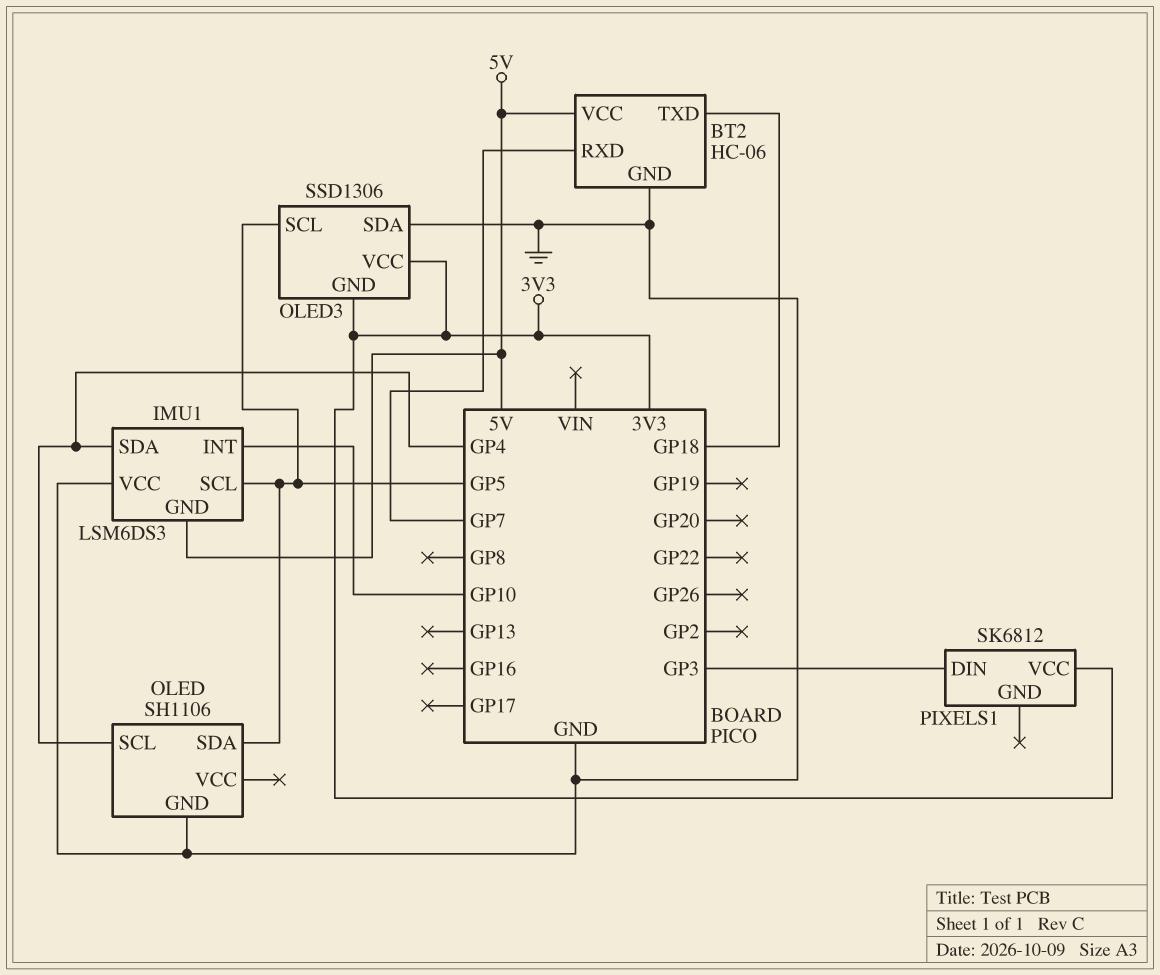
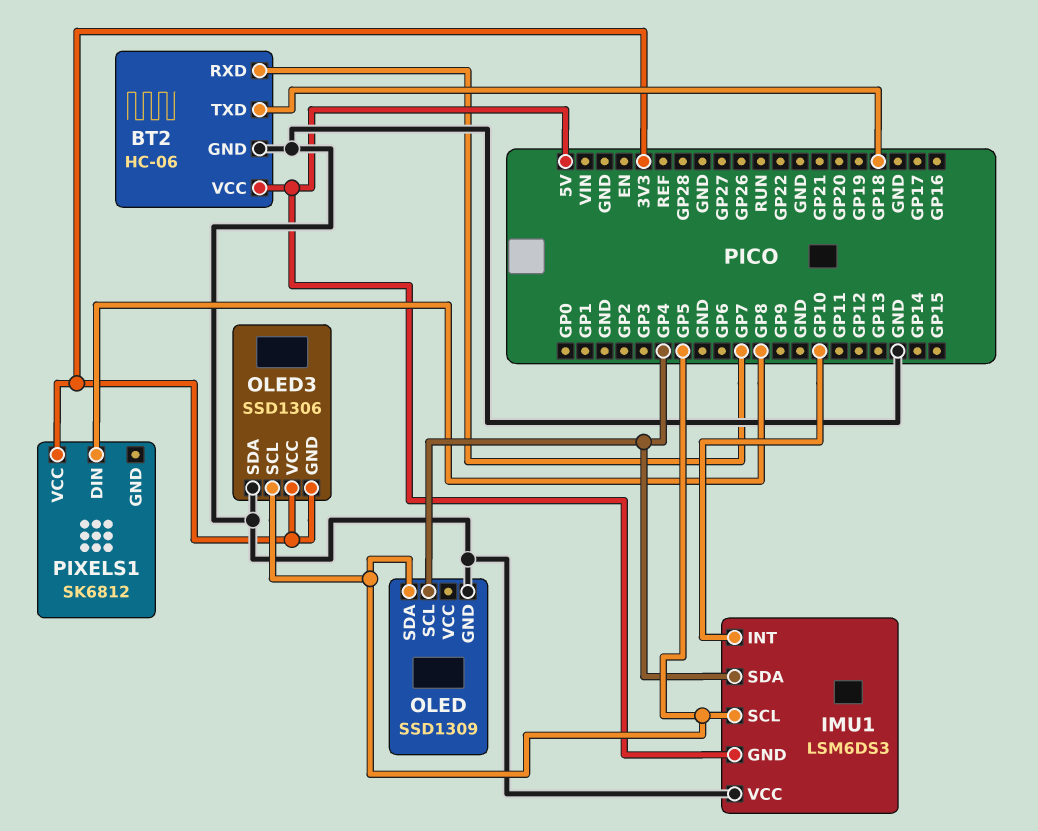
OLED: SH1106 -> SSD1309
PIXELS1 pin DIN: GP3 -> GP8

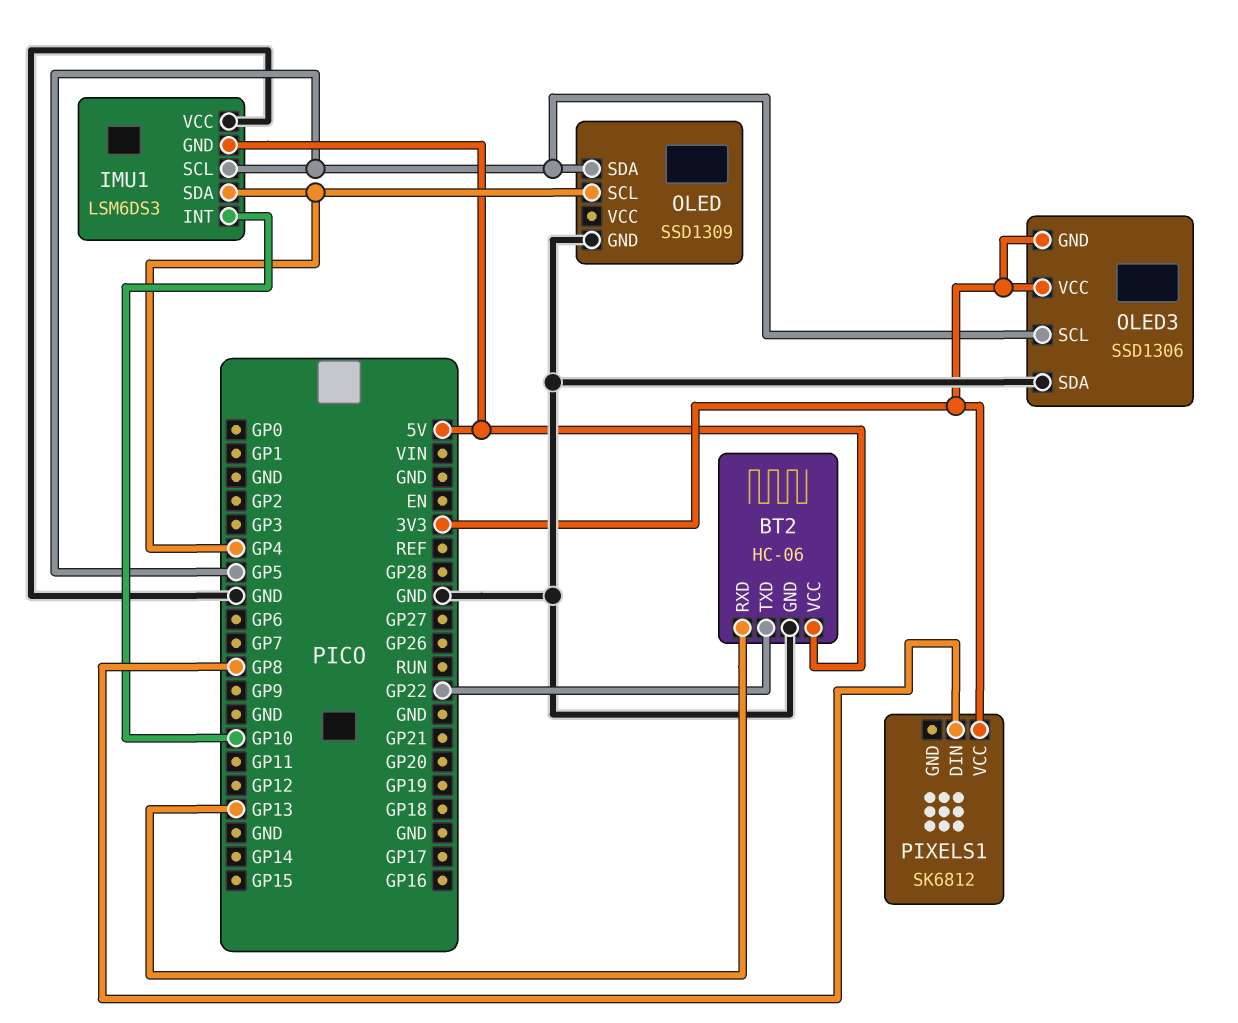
BT2 pin RXD: GP7 -> GP13
BT2 pin TXD: GP18 -> GP22

